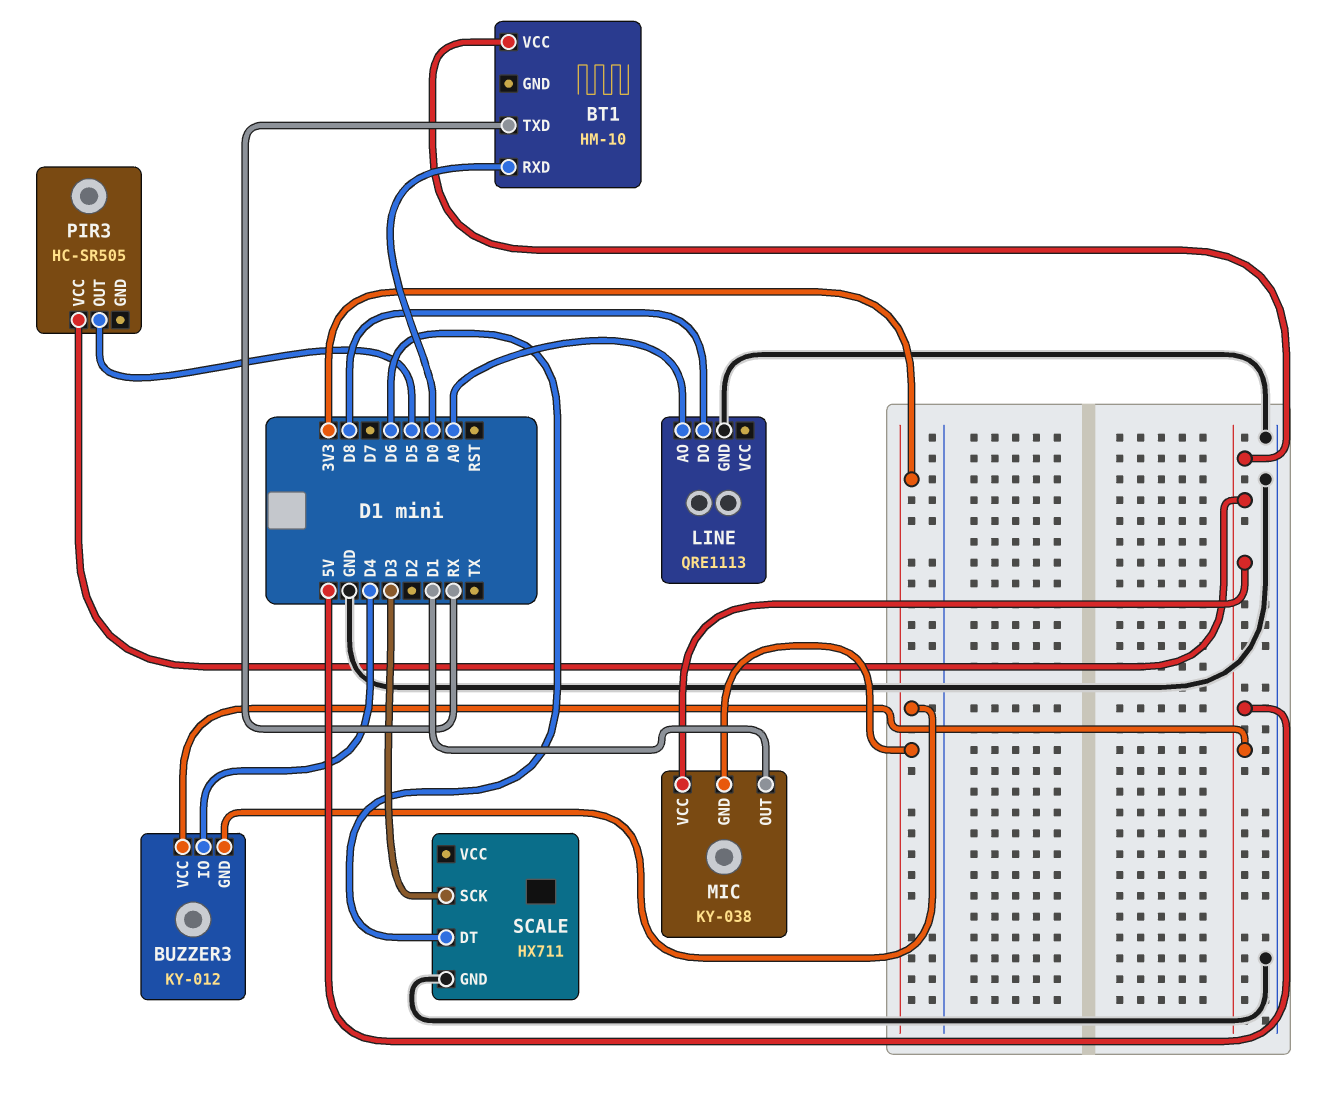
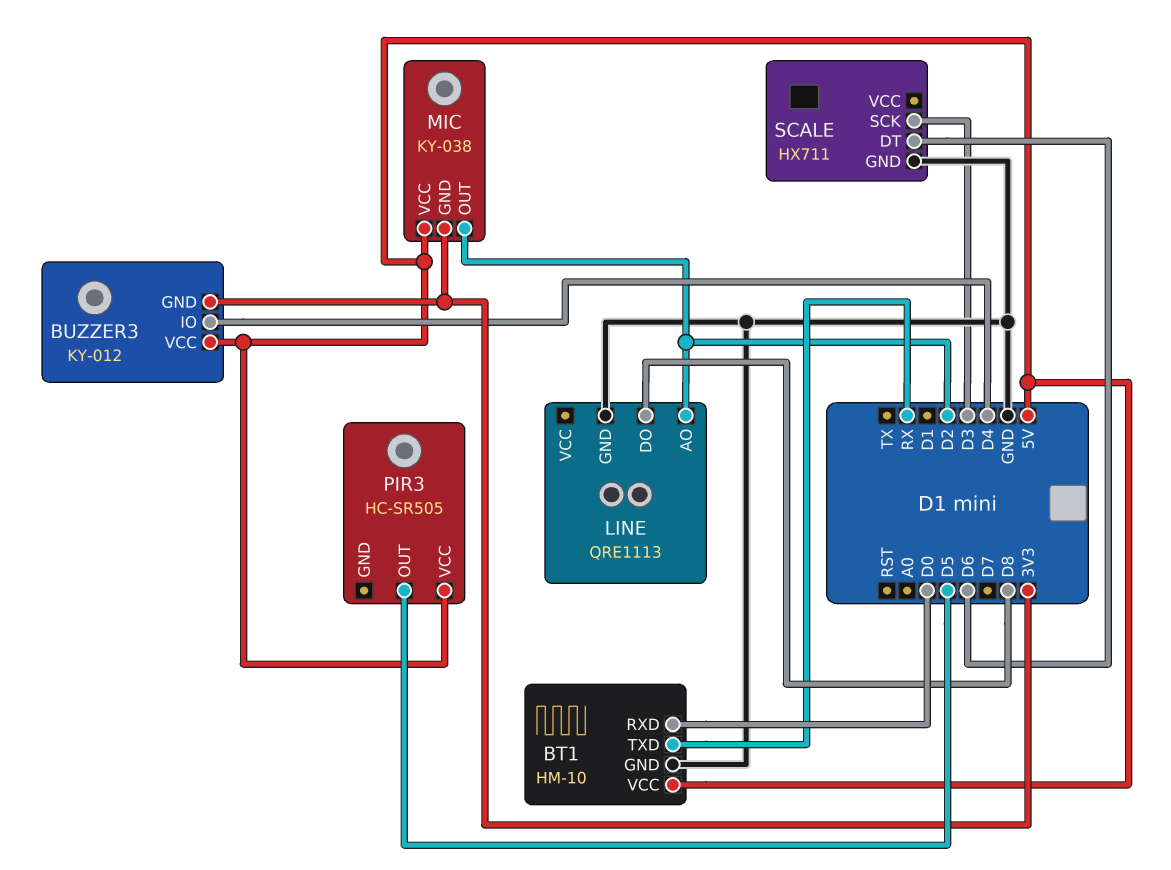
BT1 pin GND: none -> GND
LINE pin AO: A0 -> D2
MIC pin OUT: D1 -> D2

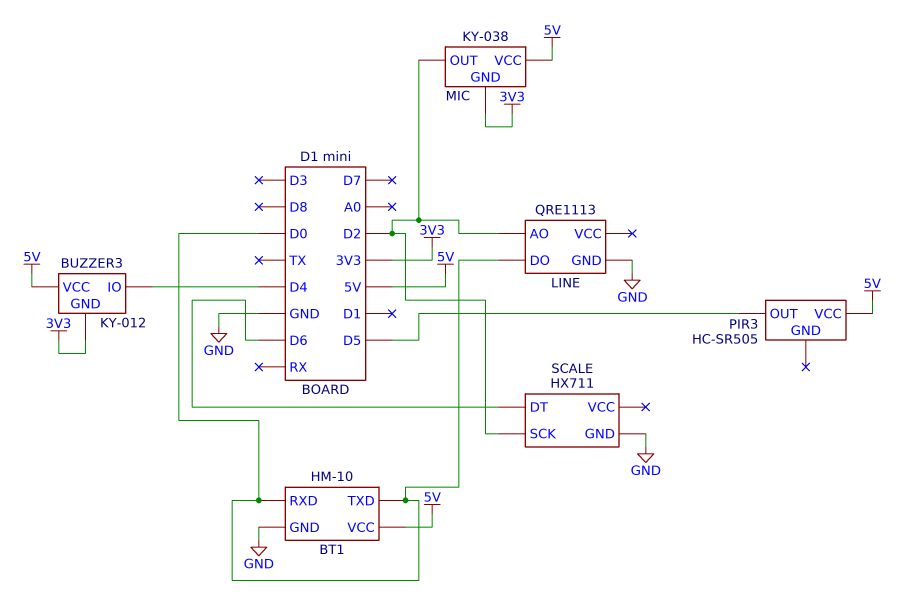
BT1 pin TXD: RX -> D0
LINE pin DO: D8 -> D0
SCALE pin SCK: D3 -> D2

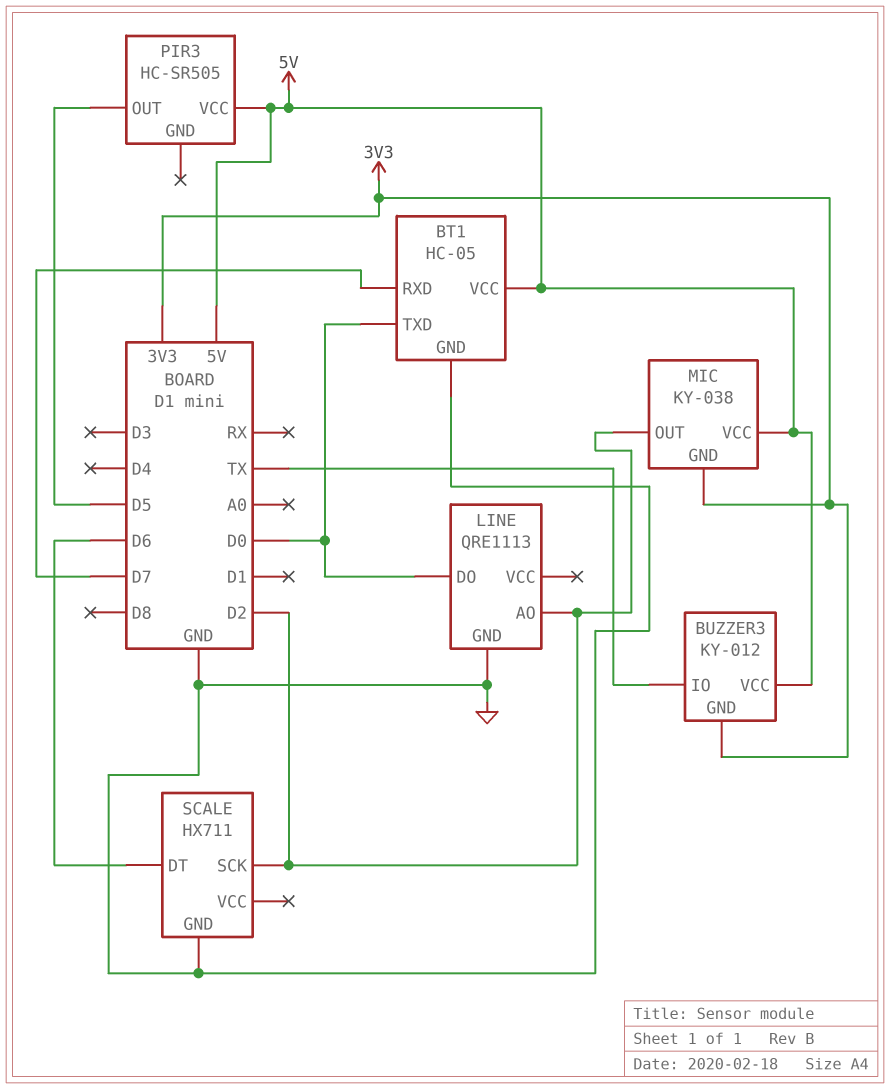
BT1: HM-10 -> HC-05
BT1 pin RXD: D0 -> D7
BUZZER3 pin IO: D4 -> TX

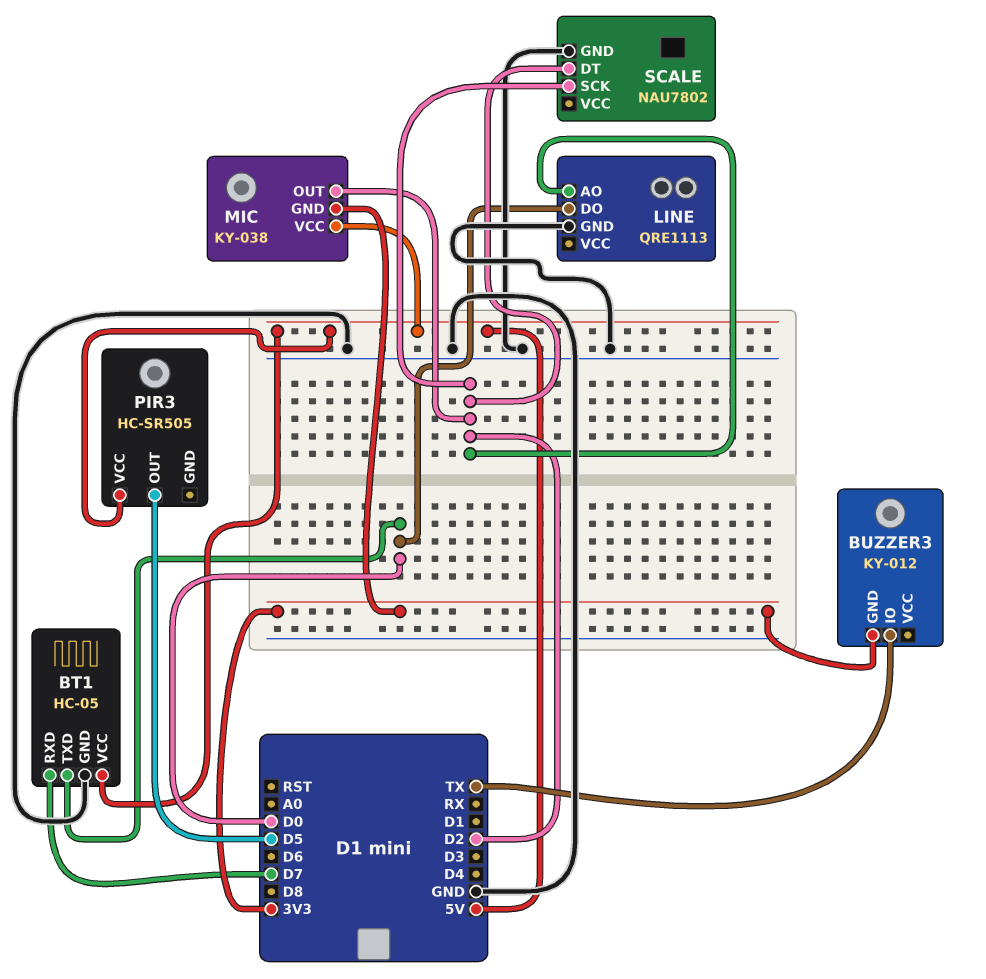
BUZZER3 pin VCC: 5V -> none
SCALE: HX711 -> NAU7802
SCALE pin DT: D6 -> D2

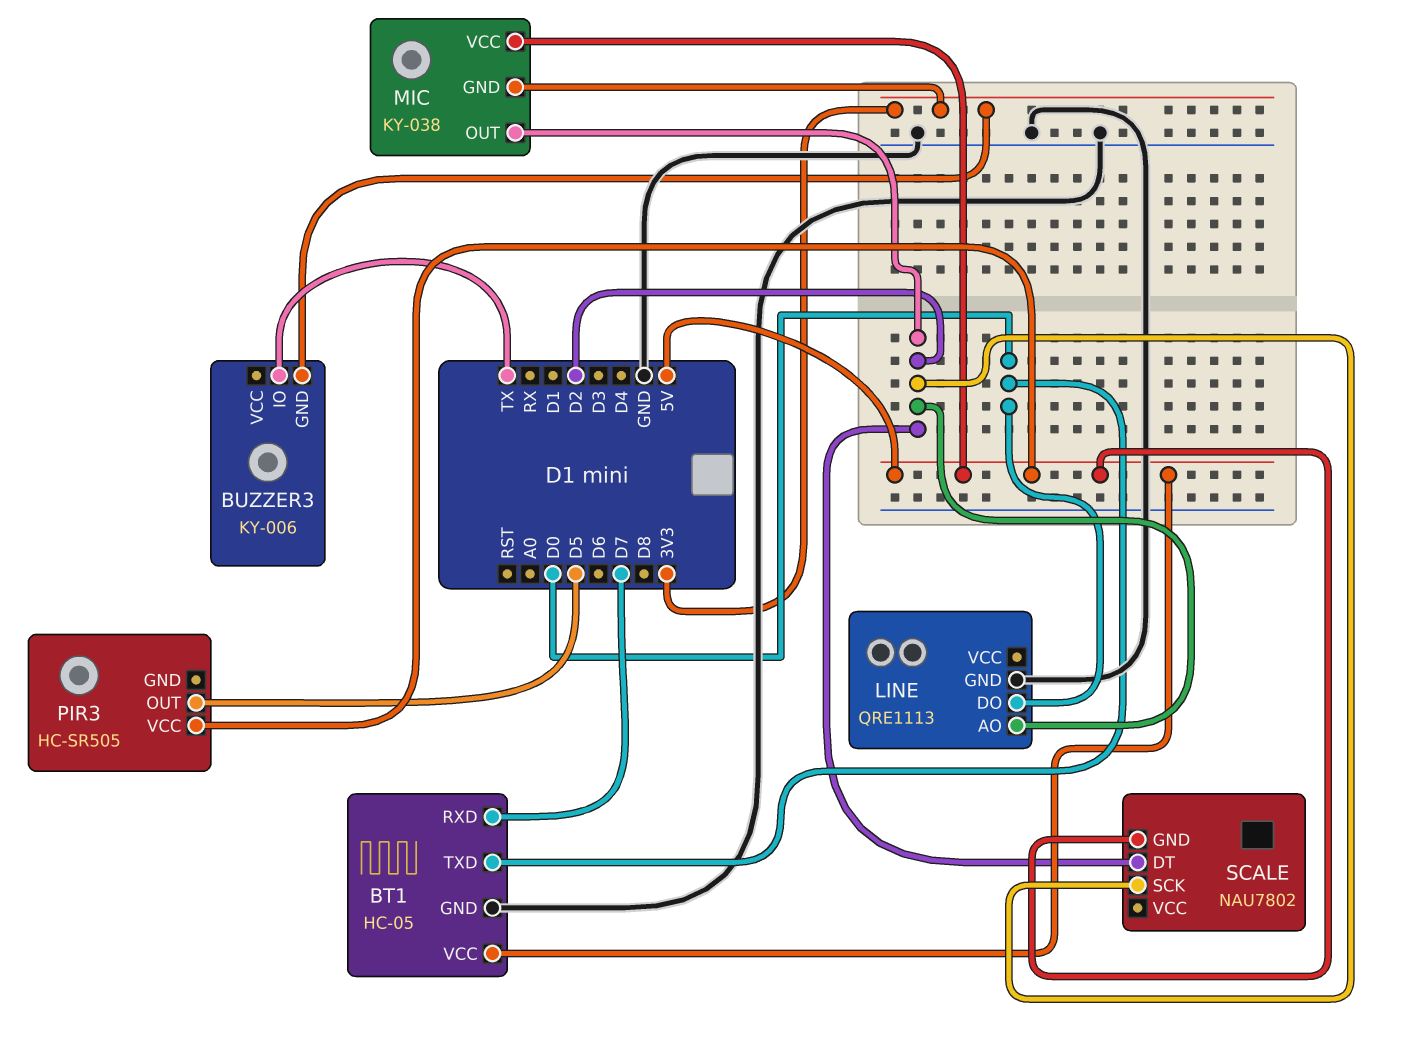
BUZZER3: KY-012 -> KY-006
SCALE pin GND: GND -> 5V

